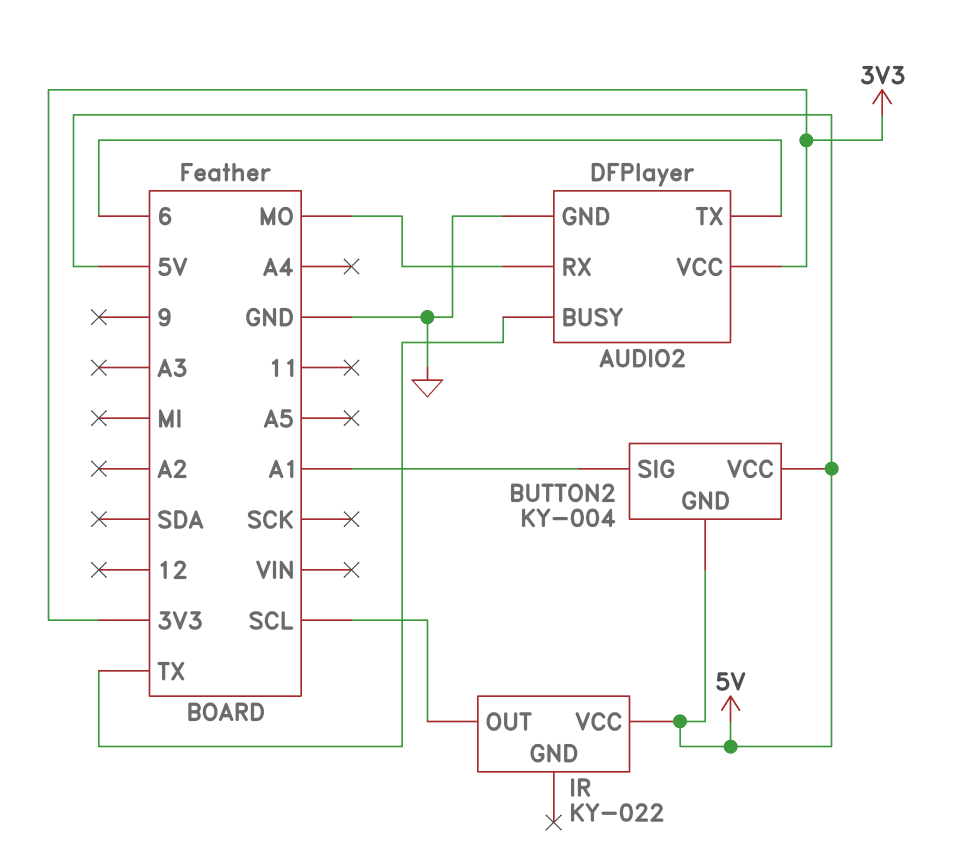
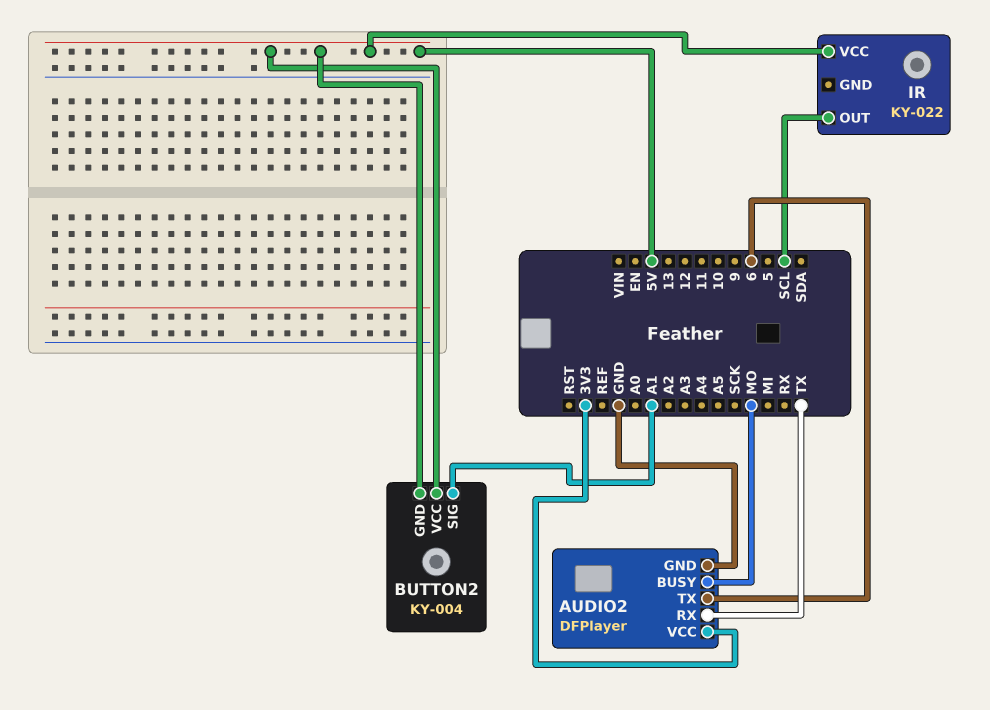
AUDIO2 pin BUSY: TX -> MO
AUDIO2 pin RX: MO -> TX

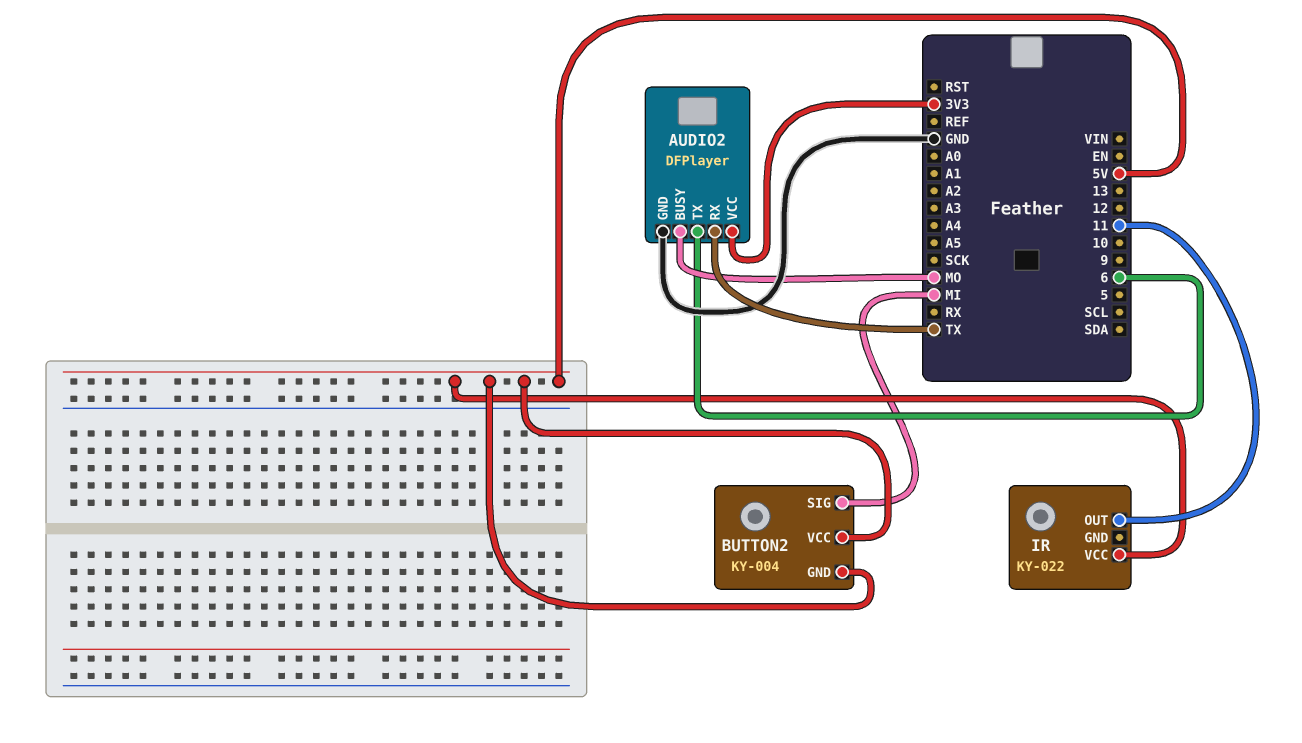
BUTTON2 pin SIG: A1 -> MI
IR pin OUT: SCL -> 11

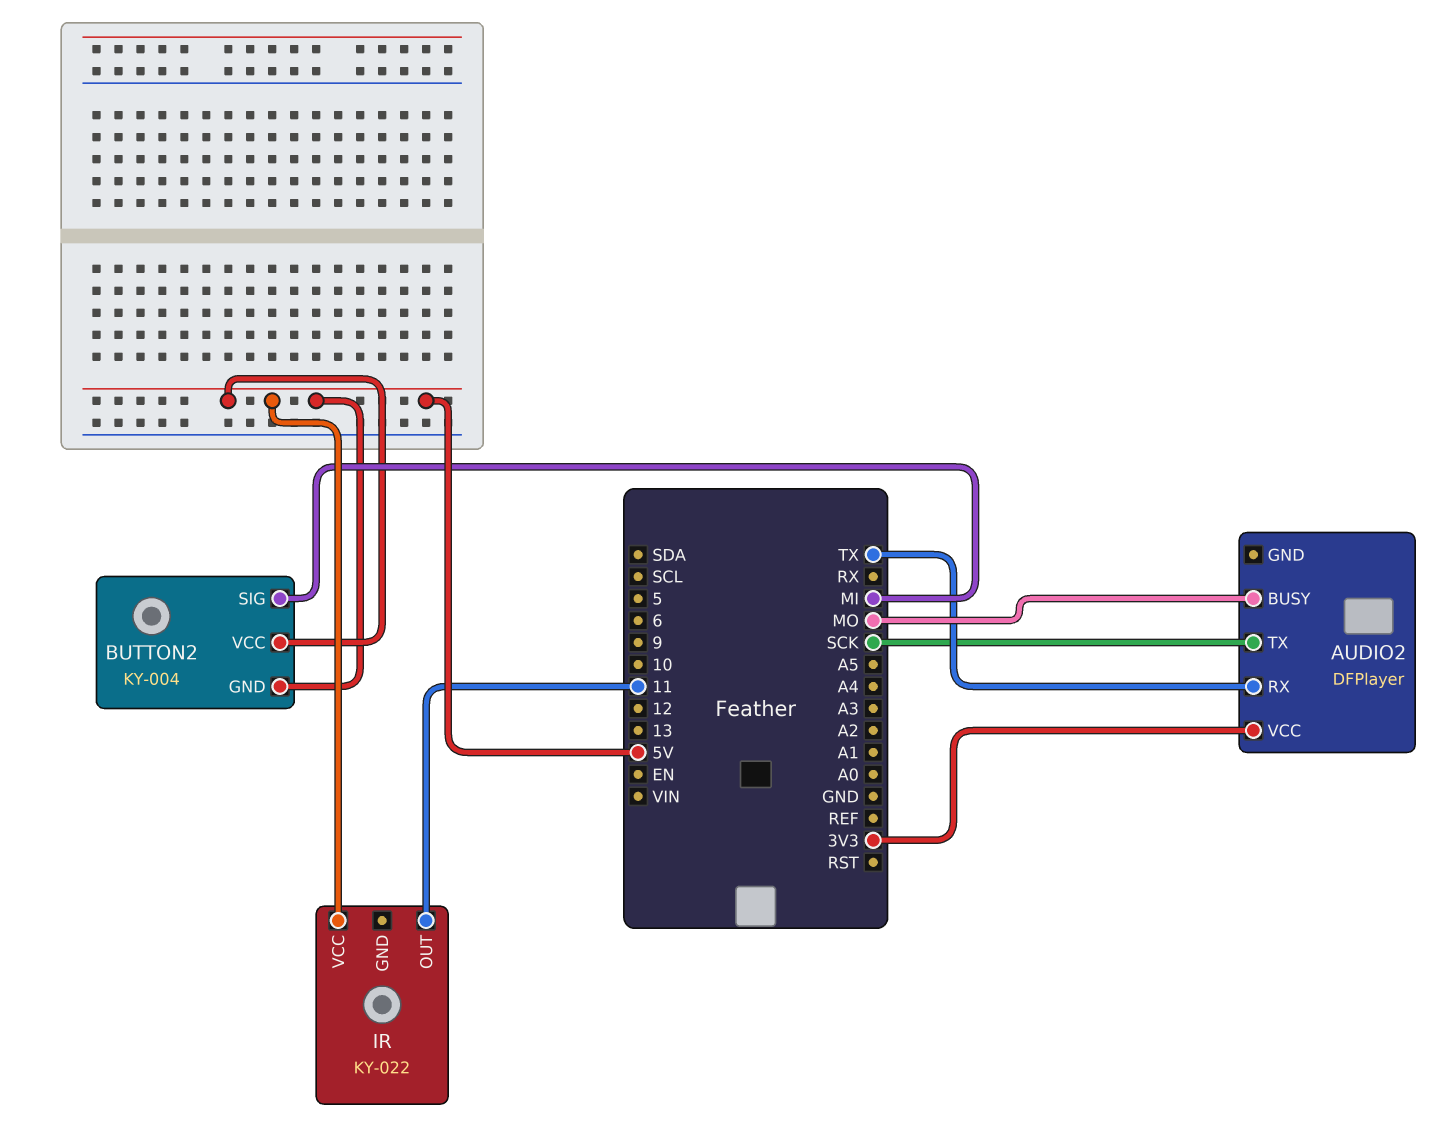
AUDIO2 pin GND: GND -> none
AUDIO2 pin TX: 6 -> SCK

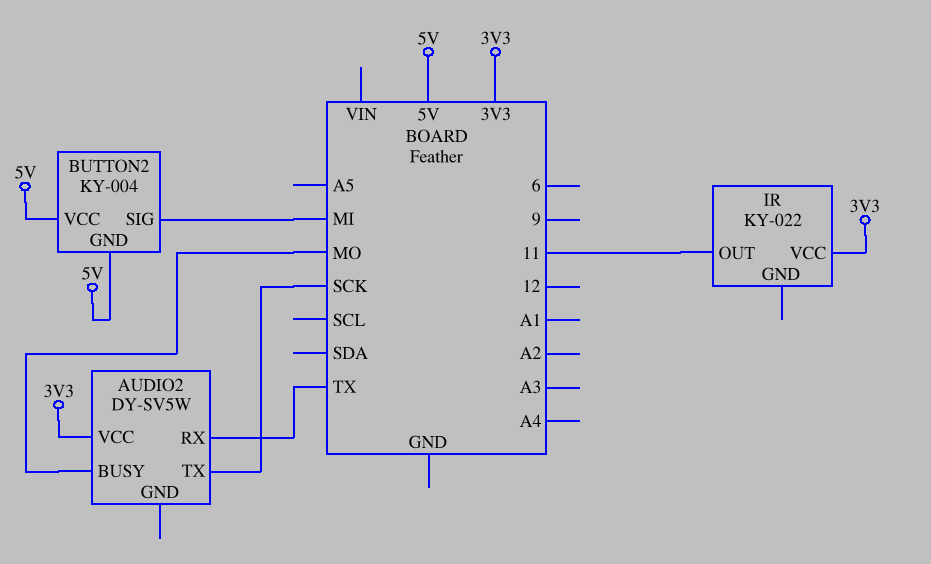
AUDIO2: DFPlayer -> DY-SV5W
IR pin VCC: 5V -> 3V3

